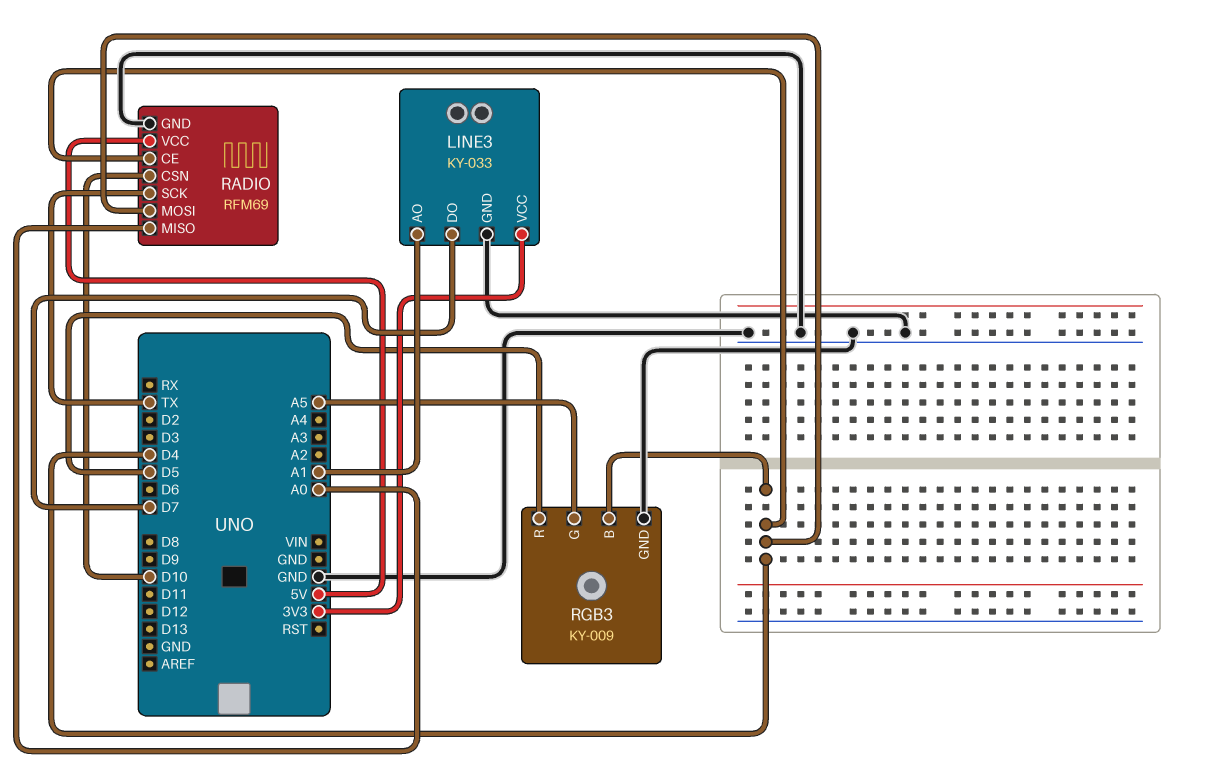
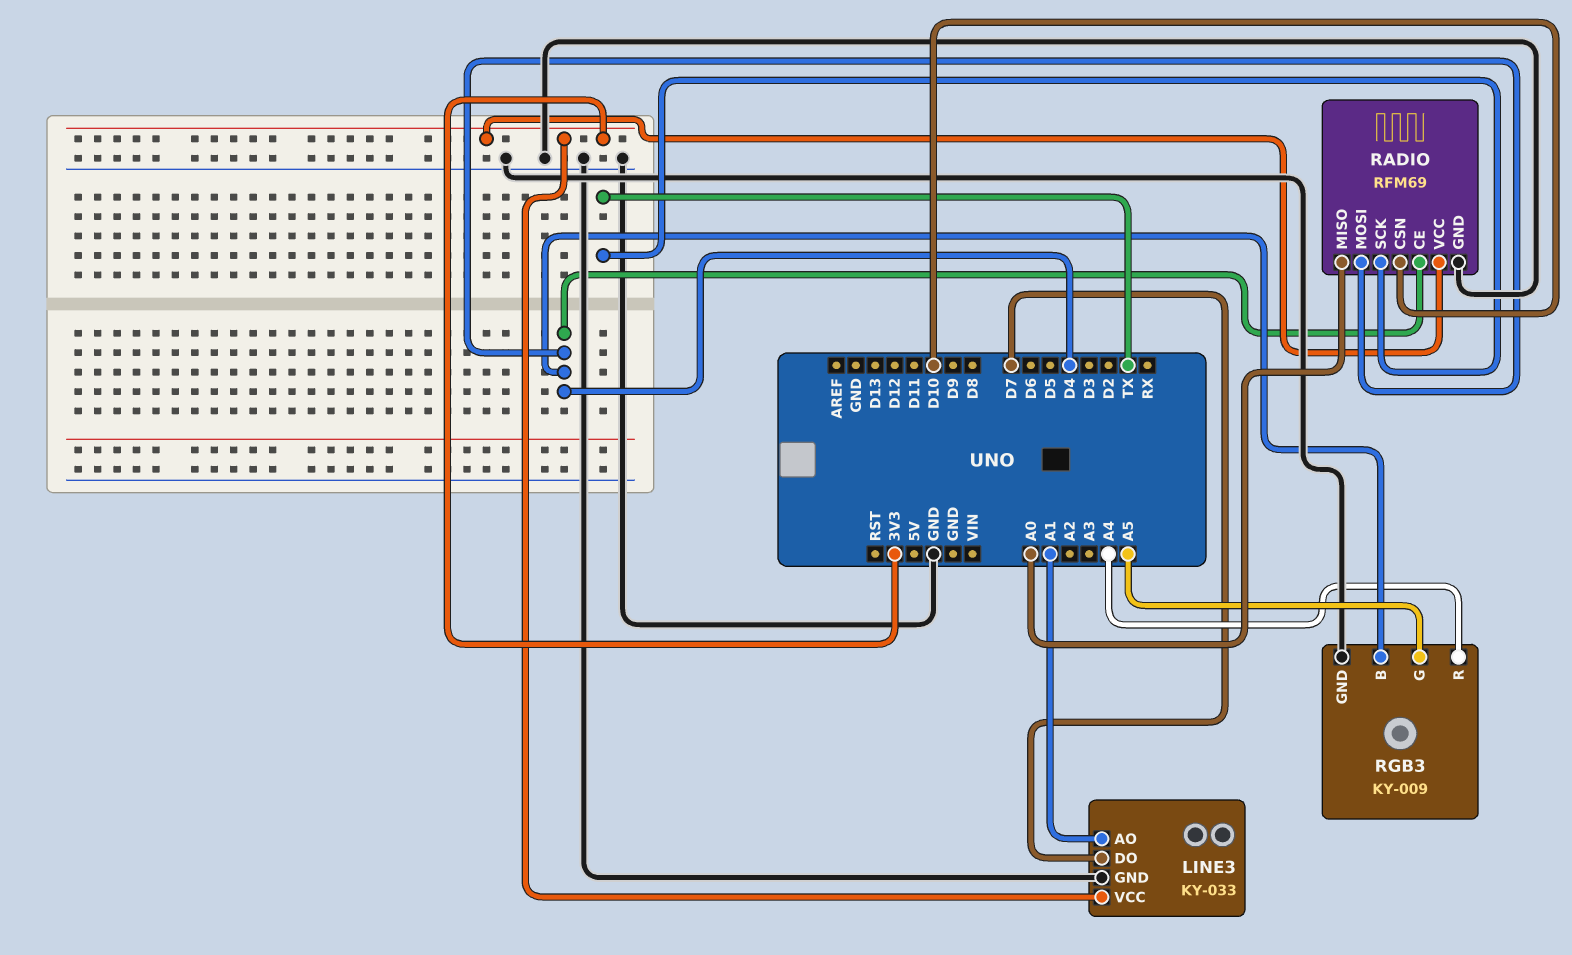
RADIO pin VCC: 5V -> 3V3
RGB3 pin R: D5 -> A4

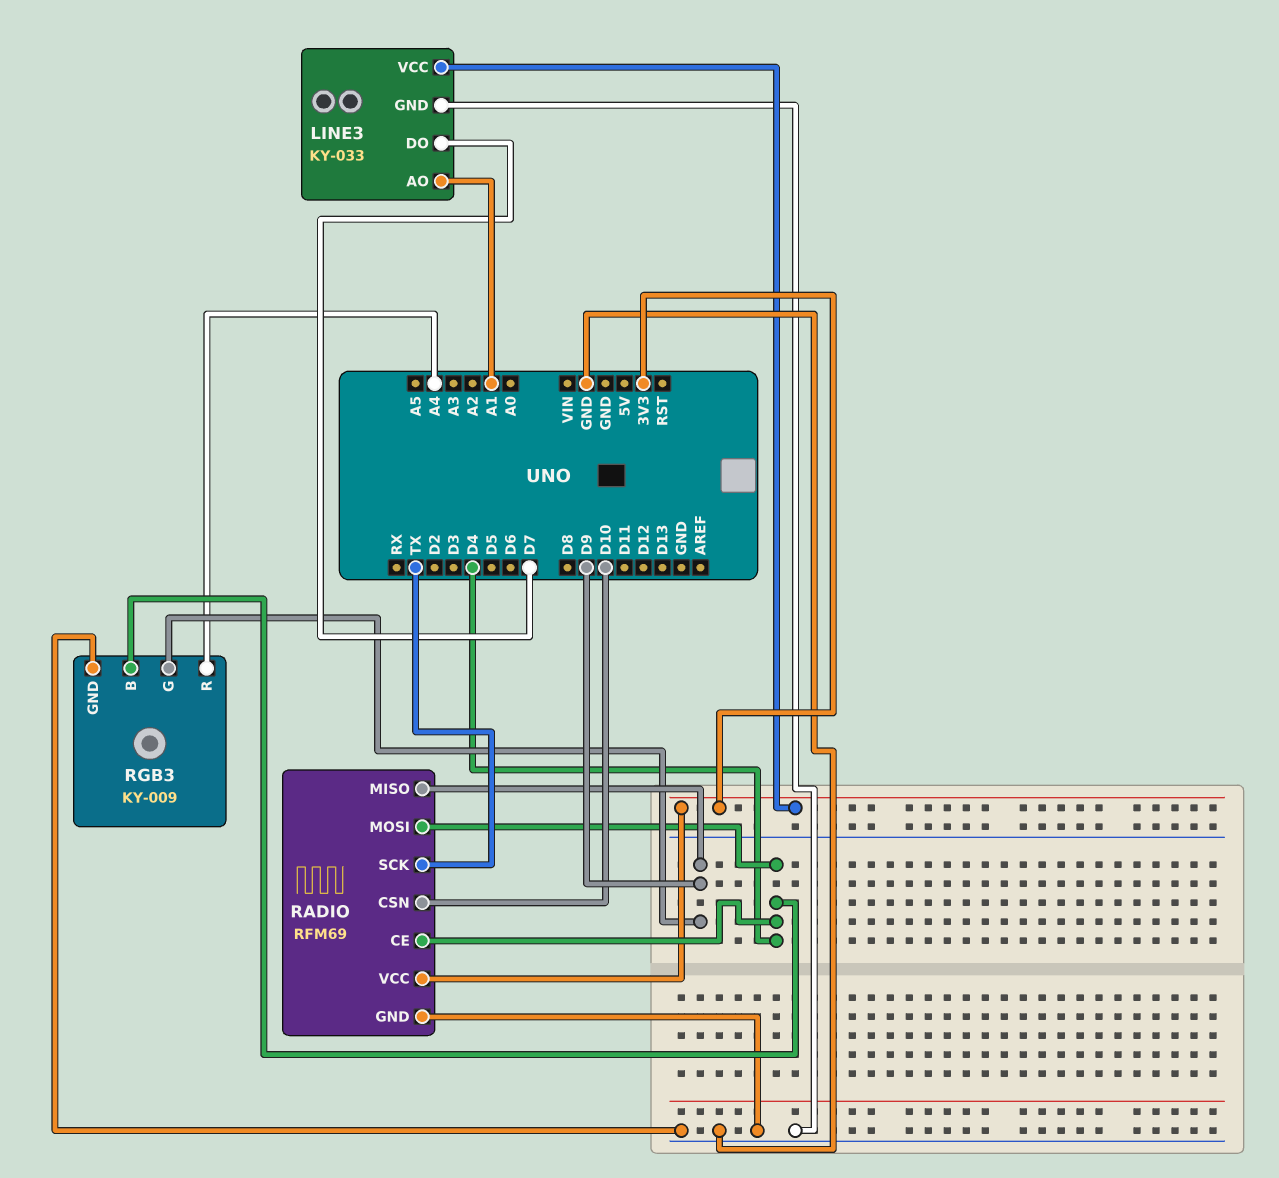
RADIO pin MISO: A0 -> D9
RGB3 pin G: A5 -> D9

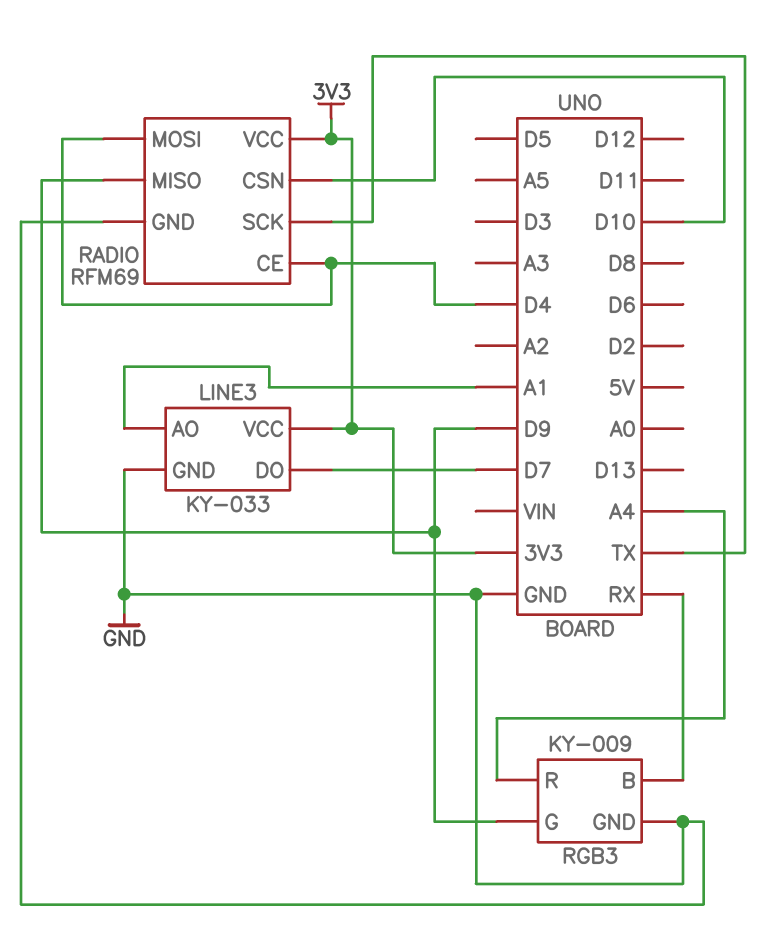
RGB3 pin B: D4 -> RX

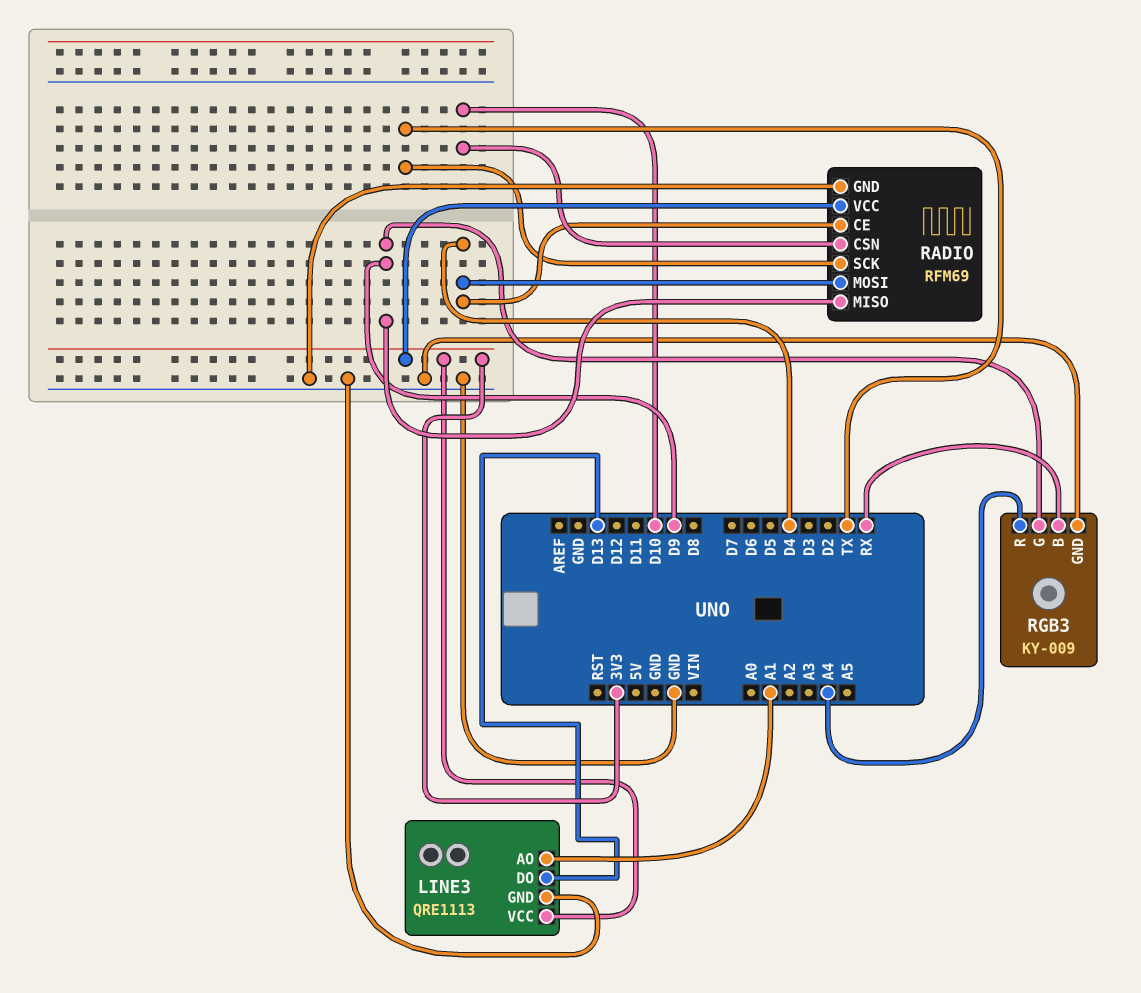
LINE3: KY-033 -> QRE1113
LINE3 pin DO: D7 -> D13

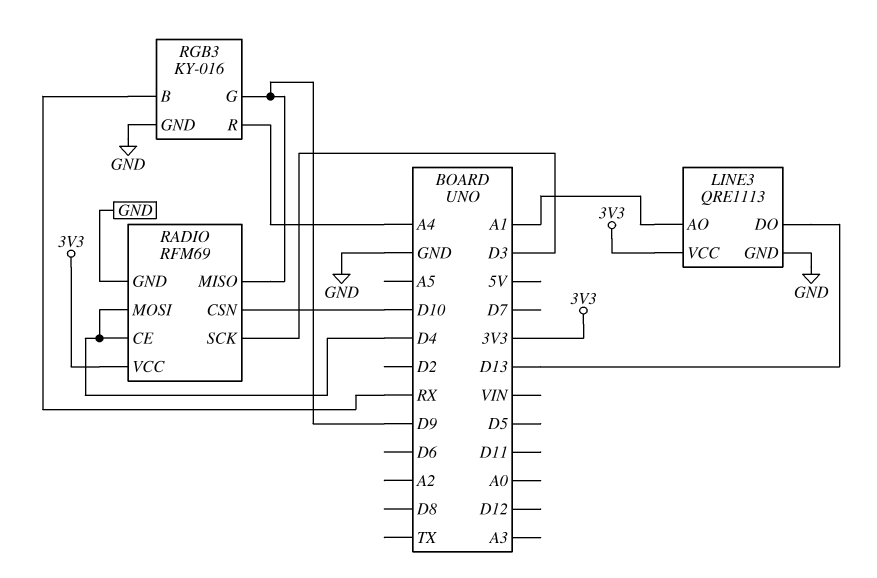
RADIO pin SCK: TX -> D3
RGB3: KY-009 -> KY-016

